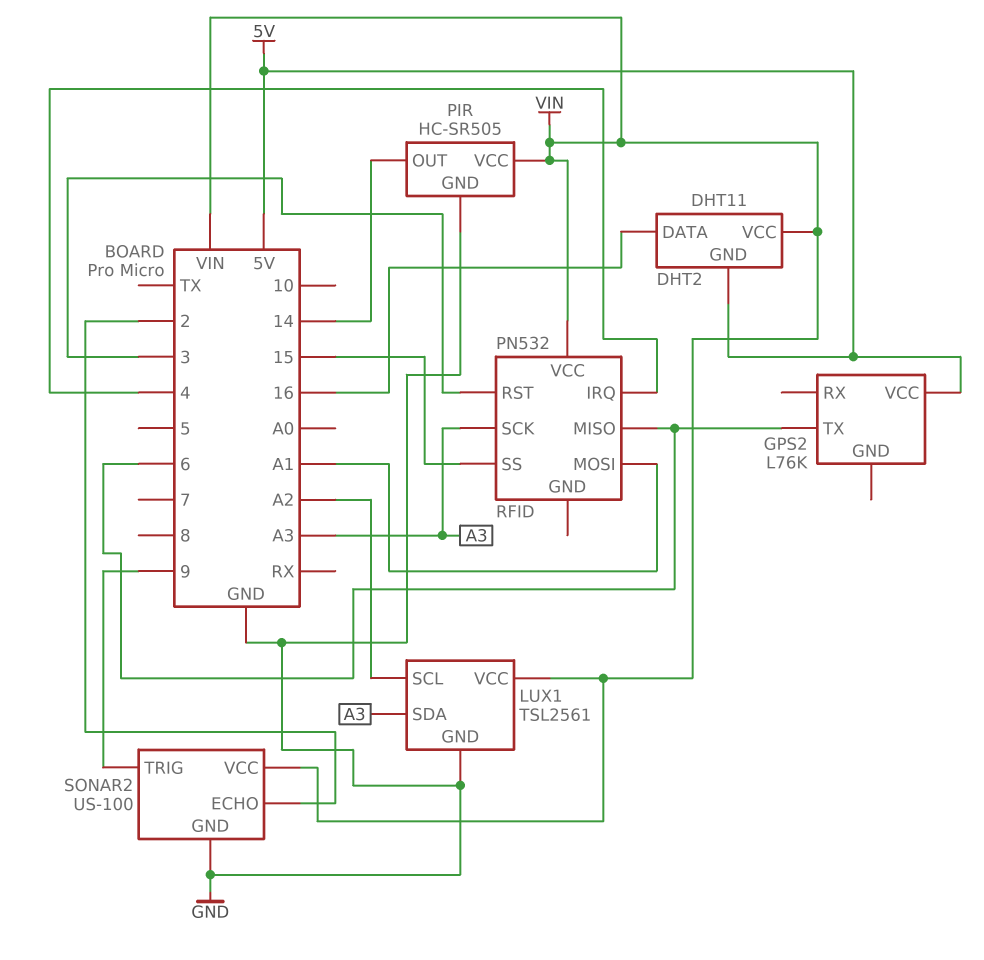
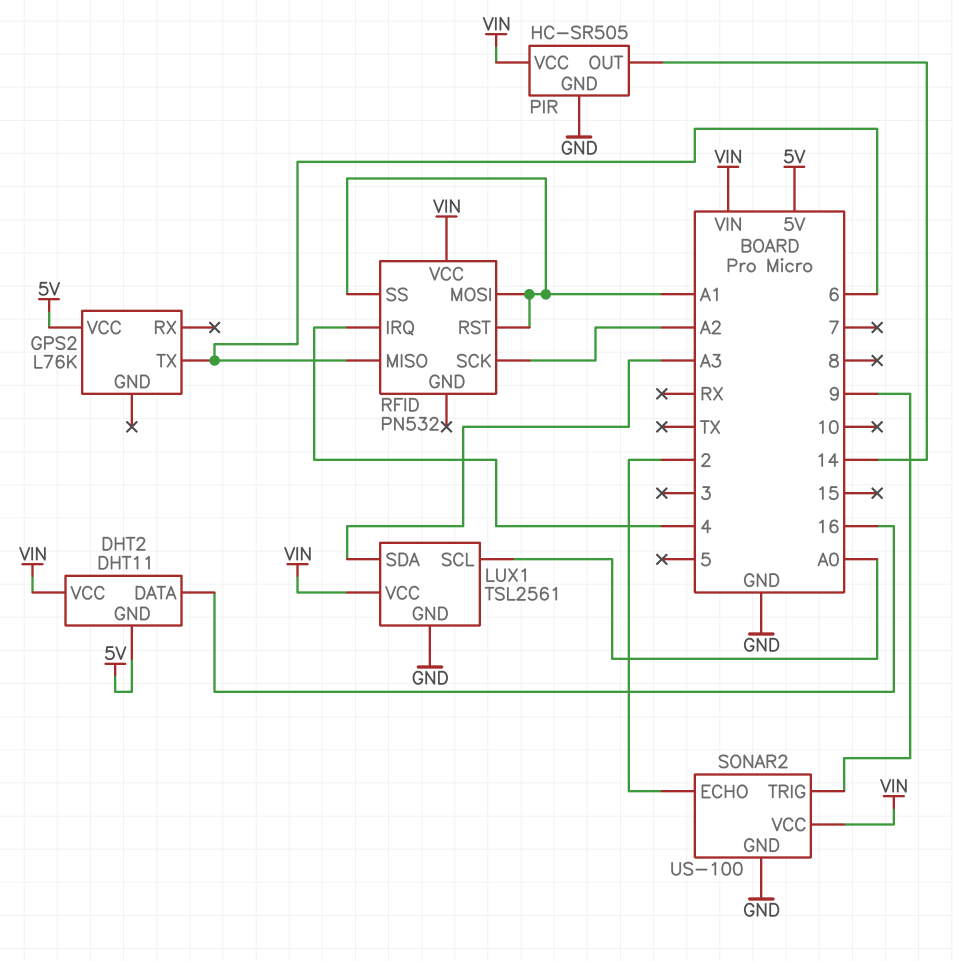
LUX1 pin SCL: A2 -> A0
RFID pin RST: 3 -> A1
RFID pin SCK: A3 -> A2
RFID pin SS: 15 -> A1

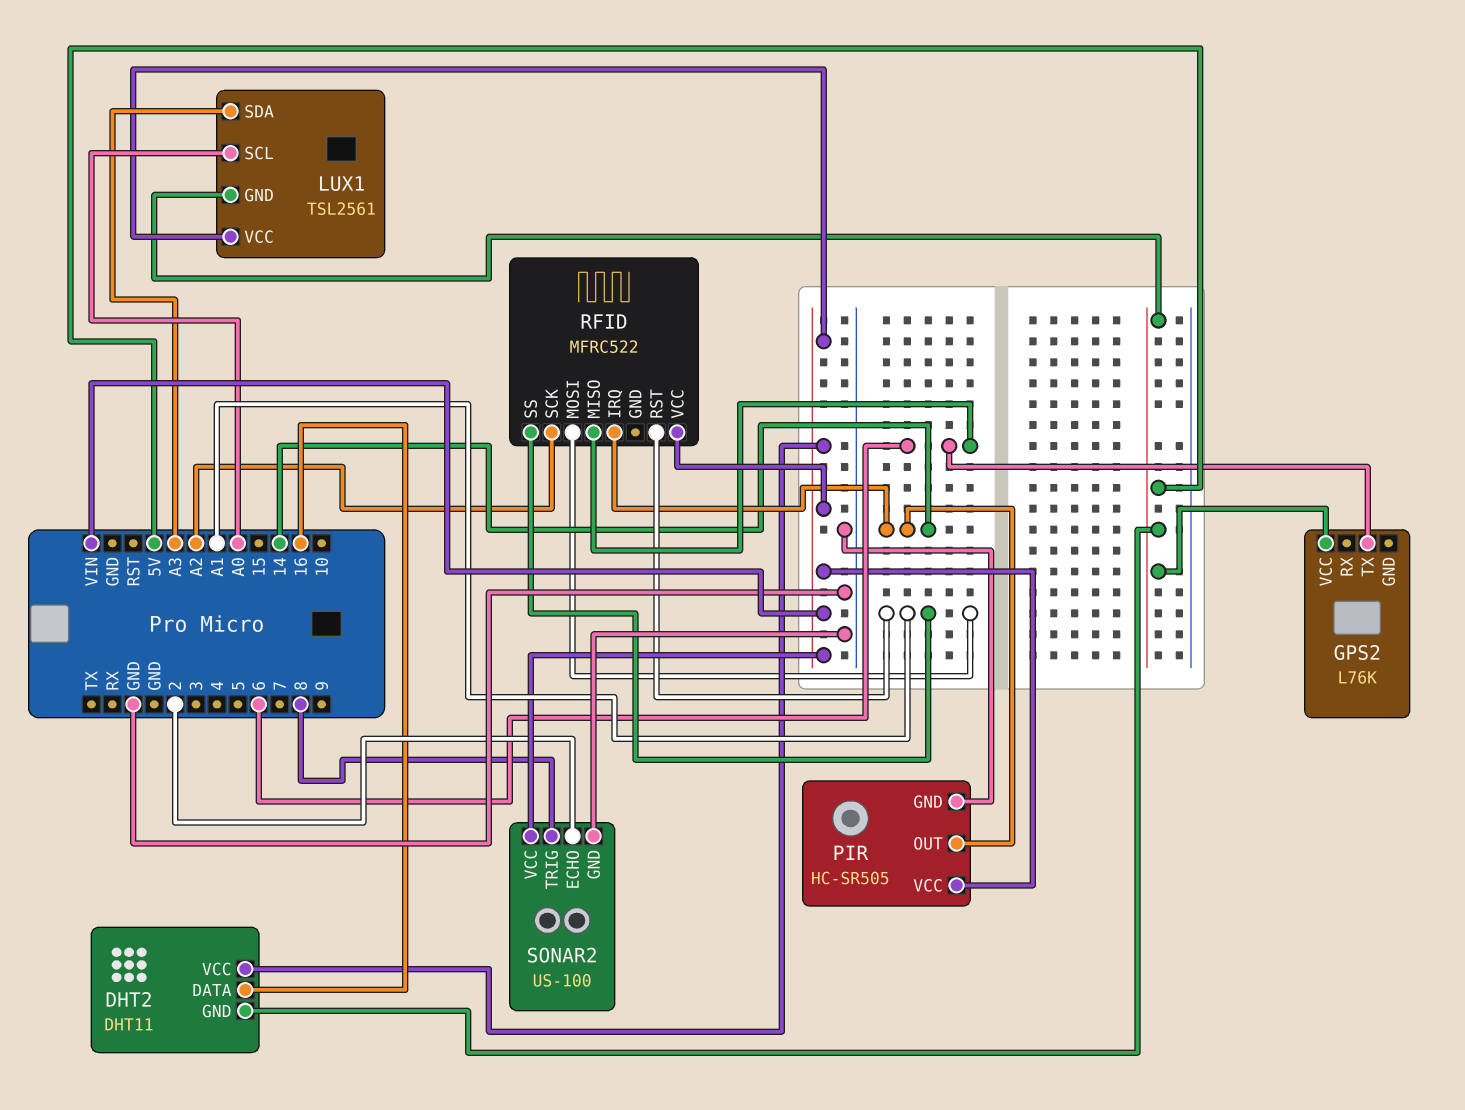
LUX1 pin GND: GND -> 5V
RFID: PN532 -> MFRC522
RFID pin IRQ: 4 -> 14
SONAR2 pin TRIG: 9 -> 8

